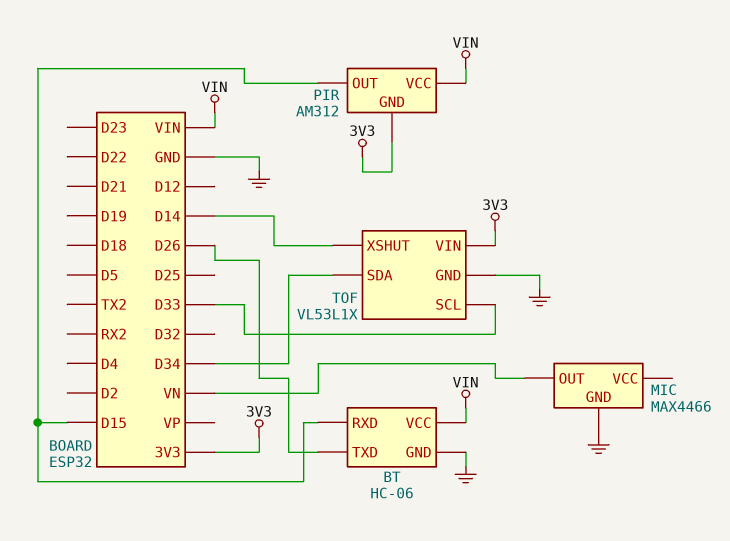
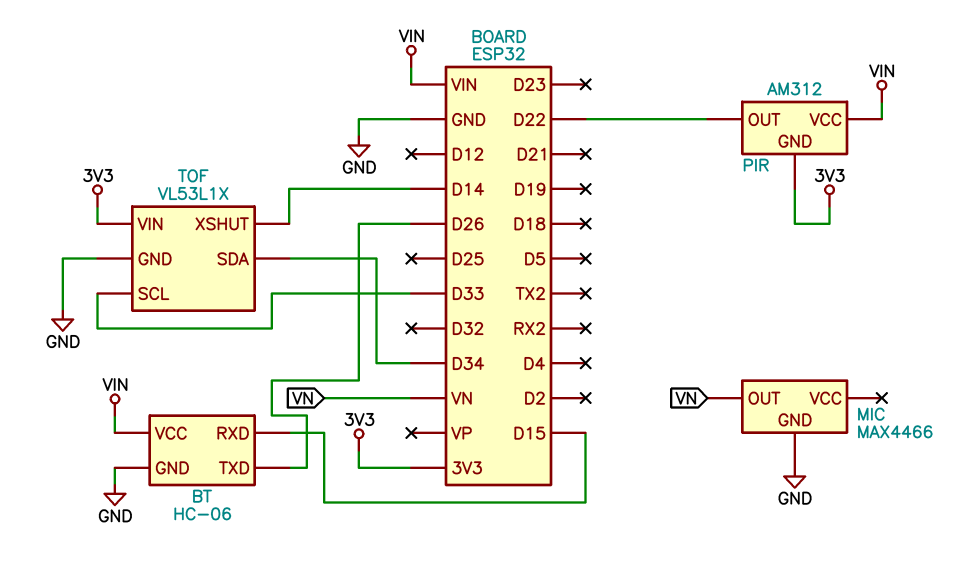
PIR pin OUT: D15 -> D22

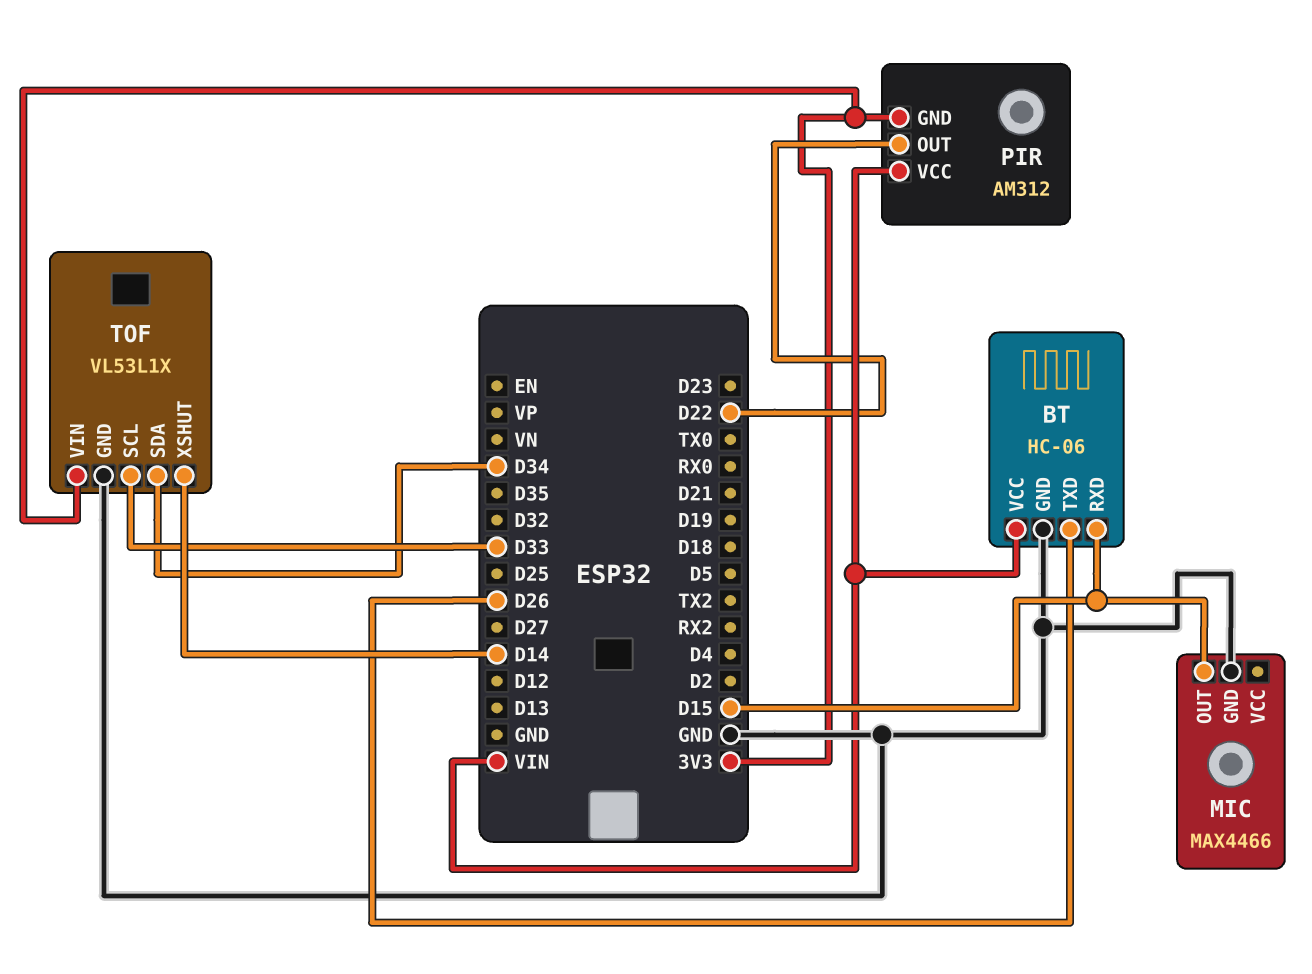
MIC pin OUT: VN -> D15

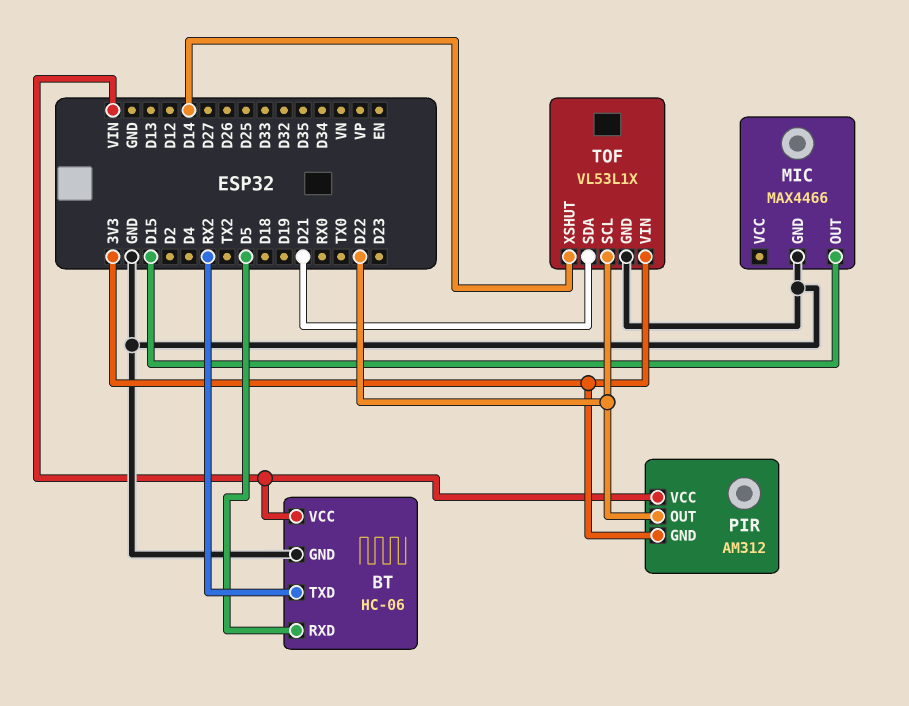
BT pin RXD: D15 -> D5
BT pin TXD: D26 -> RX2
TOF pin SCL: D33 -> D22
TOF pin SDA: D34 -> D21

